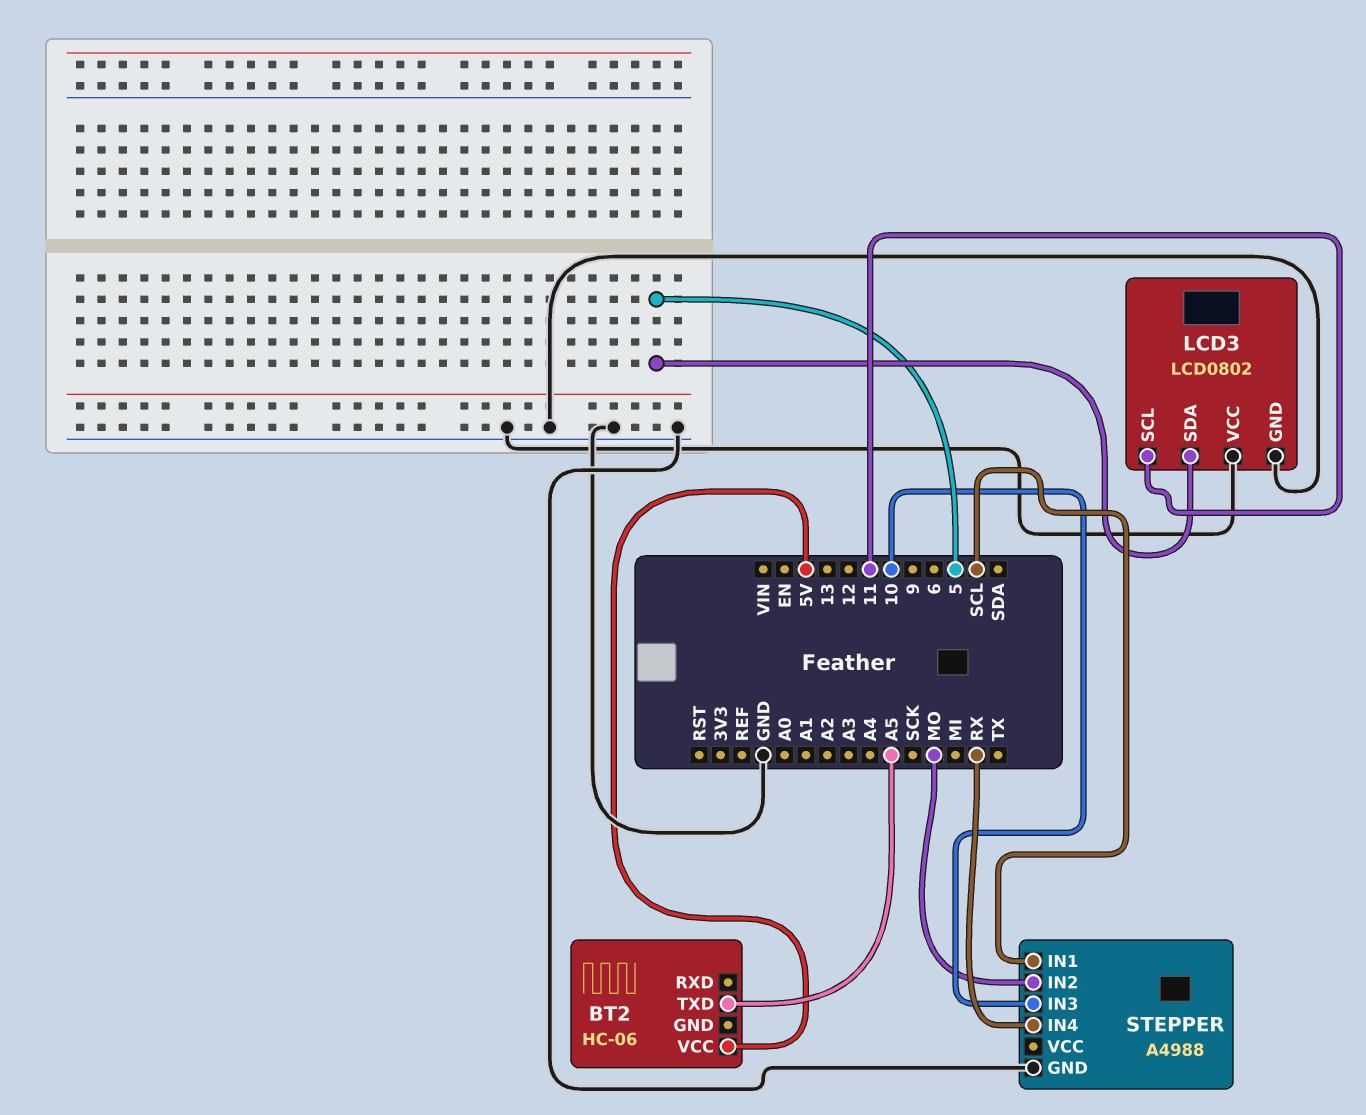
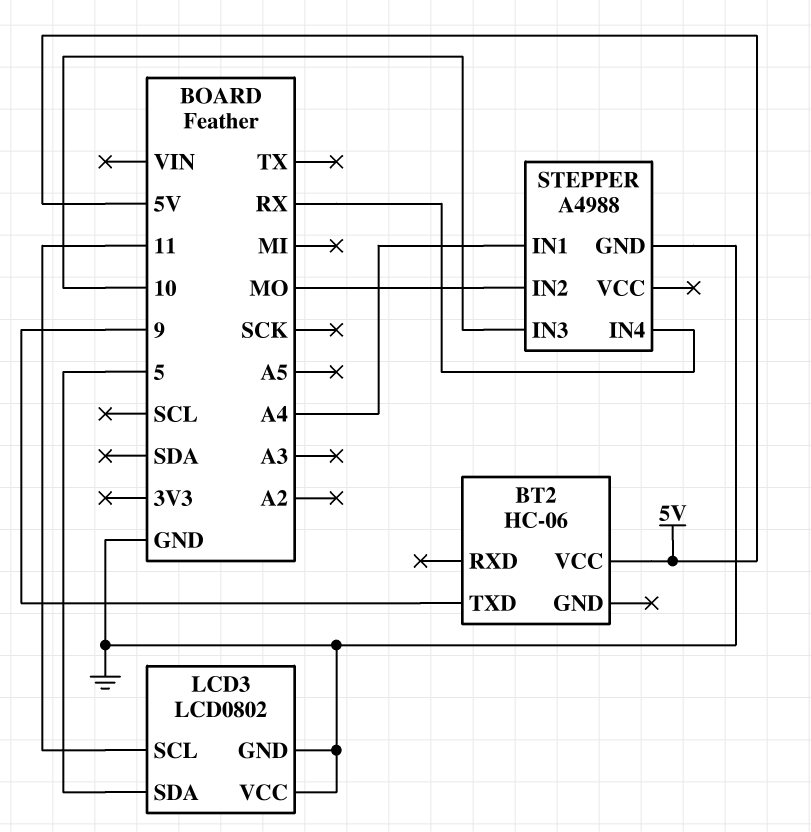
BT2 pin TXD: A5 -> 9
STEPPER pin IN1: SCL -> A4

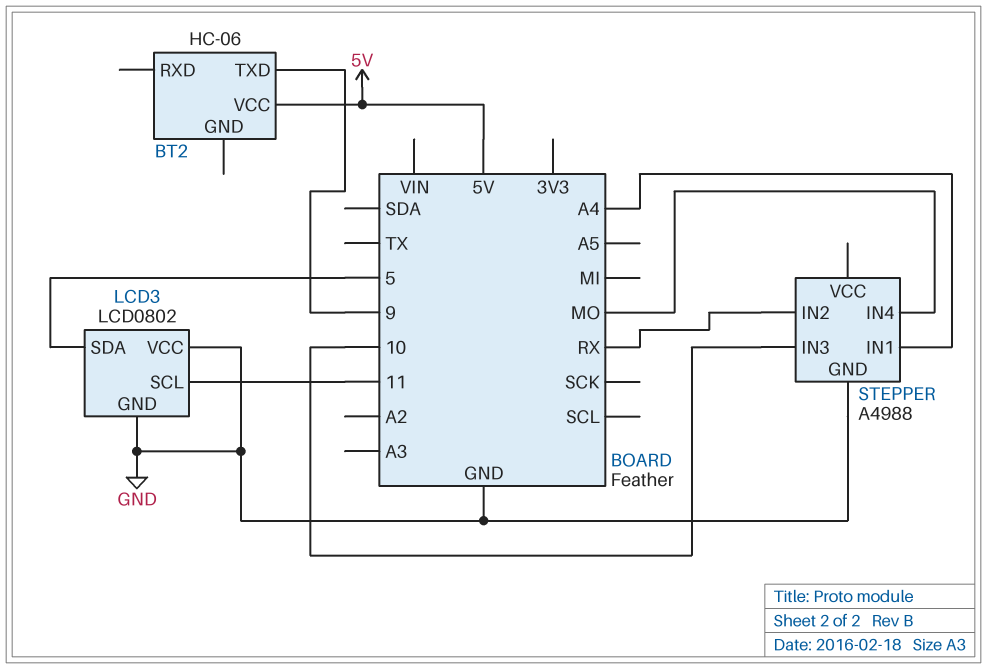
STEPPER pin IN2: MO -> RX
STEPPER pin IN4: RX -> MO

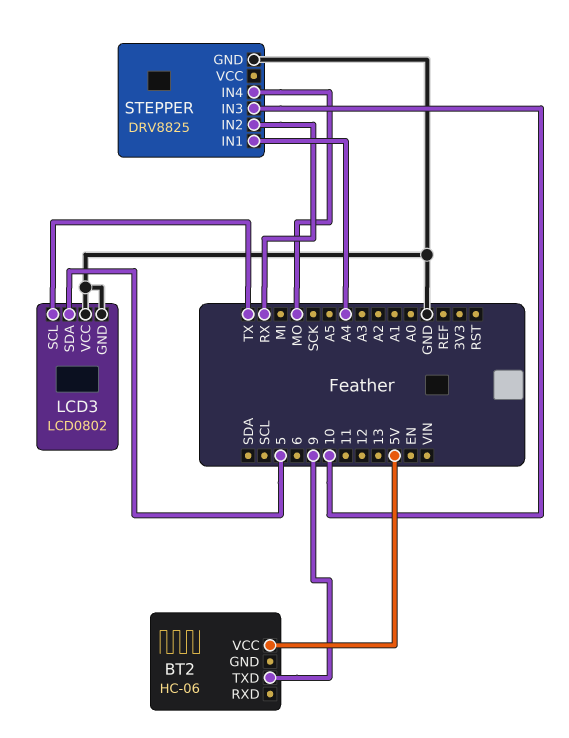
LCD3 pin SCL: 11 -> TX
STEPPER: A4988 -> DRV8825

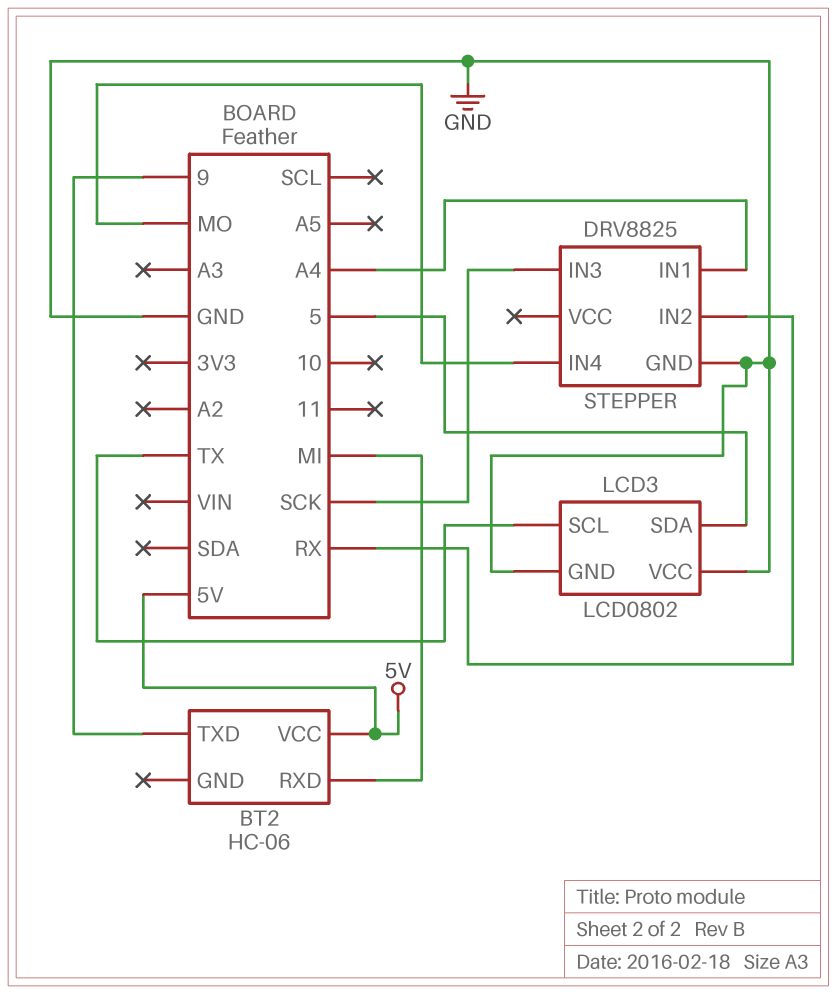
BT2 pin RXD: none -> MI
STEPPER pin IN3: 10 -> SCK

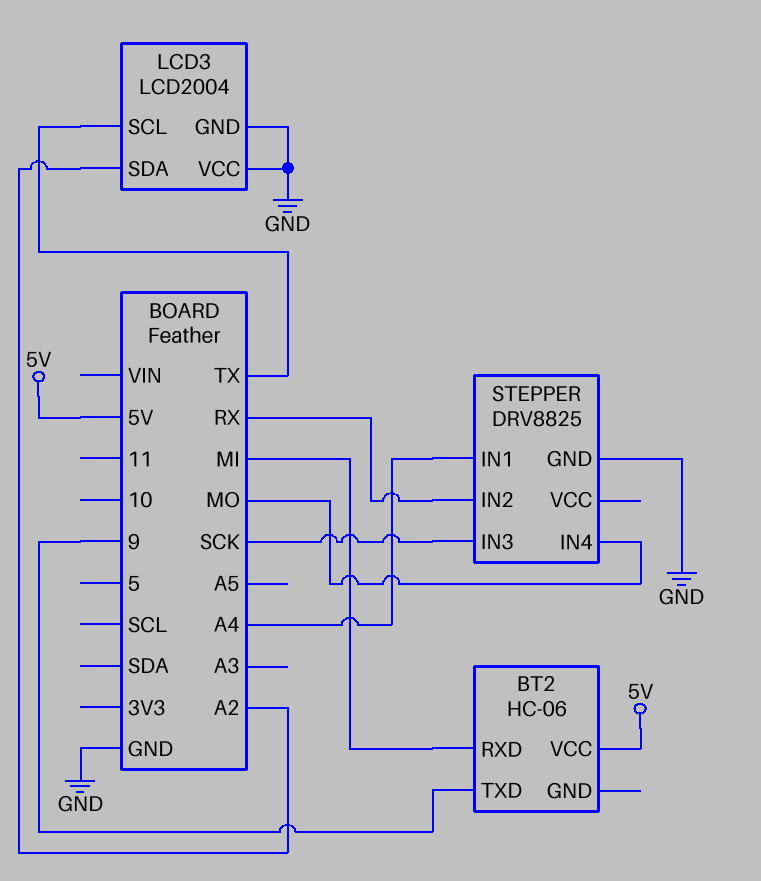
LCD3: LCD0802 -> LCD2004
LCD3 pin SDA: 5 -> A2

